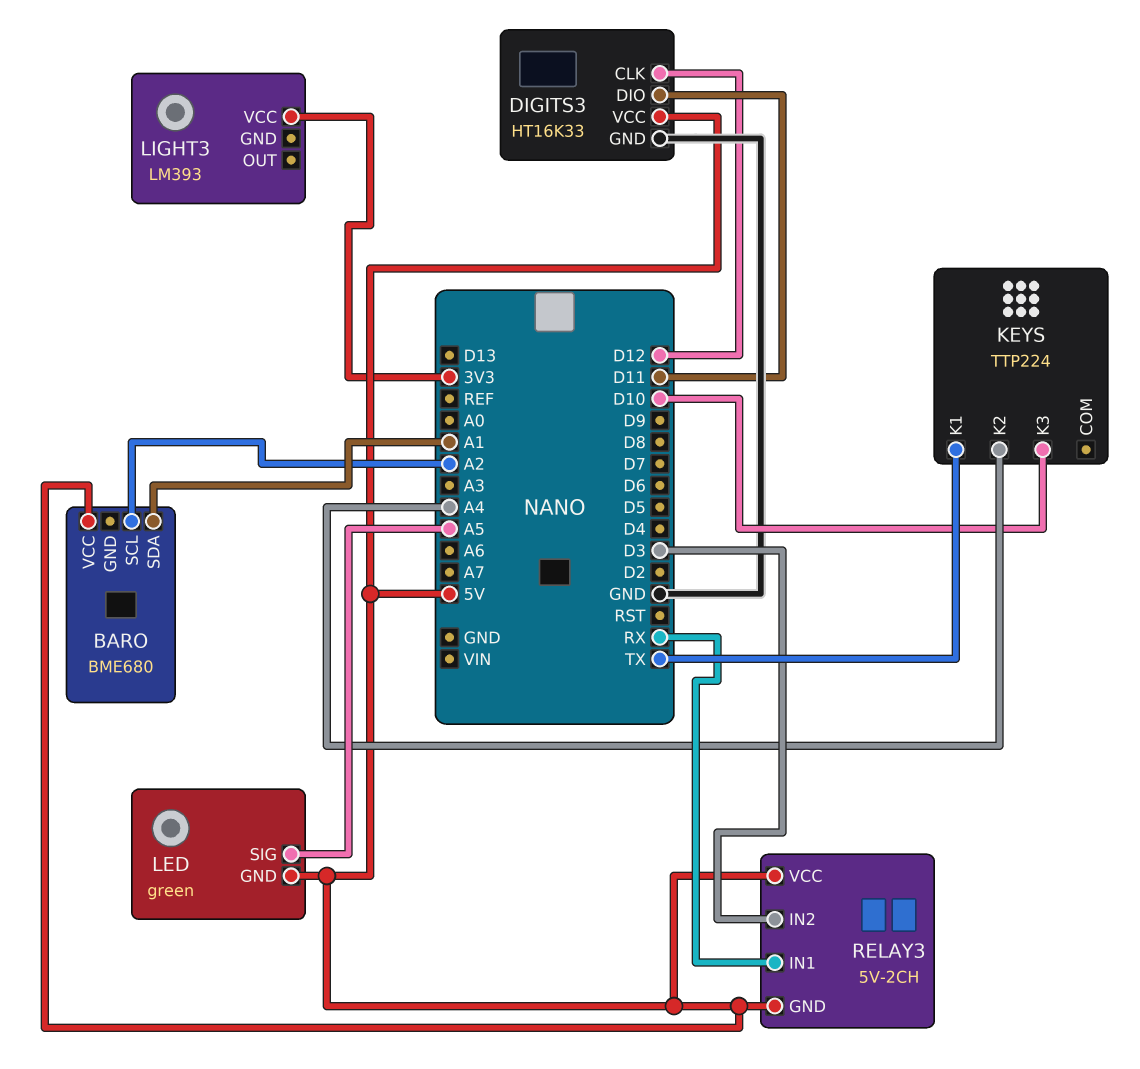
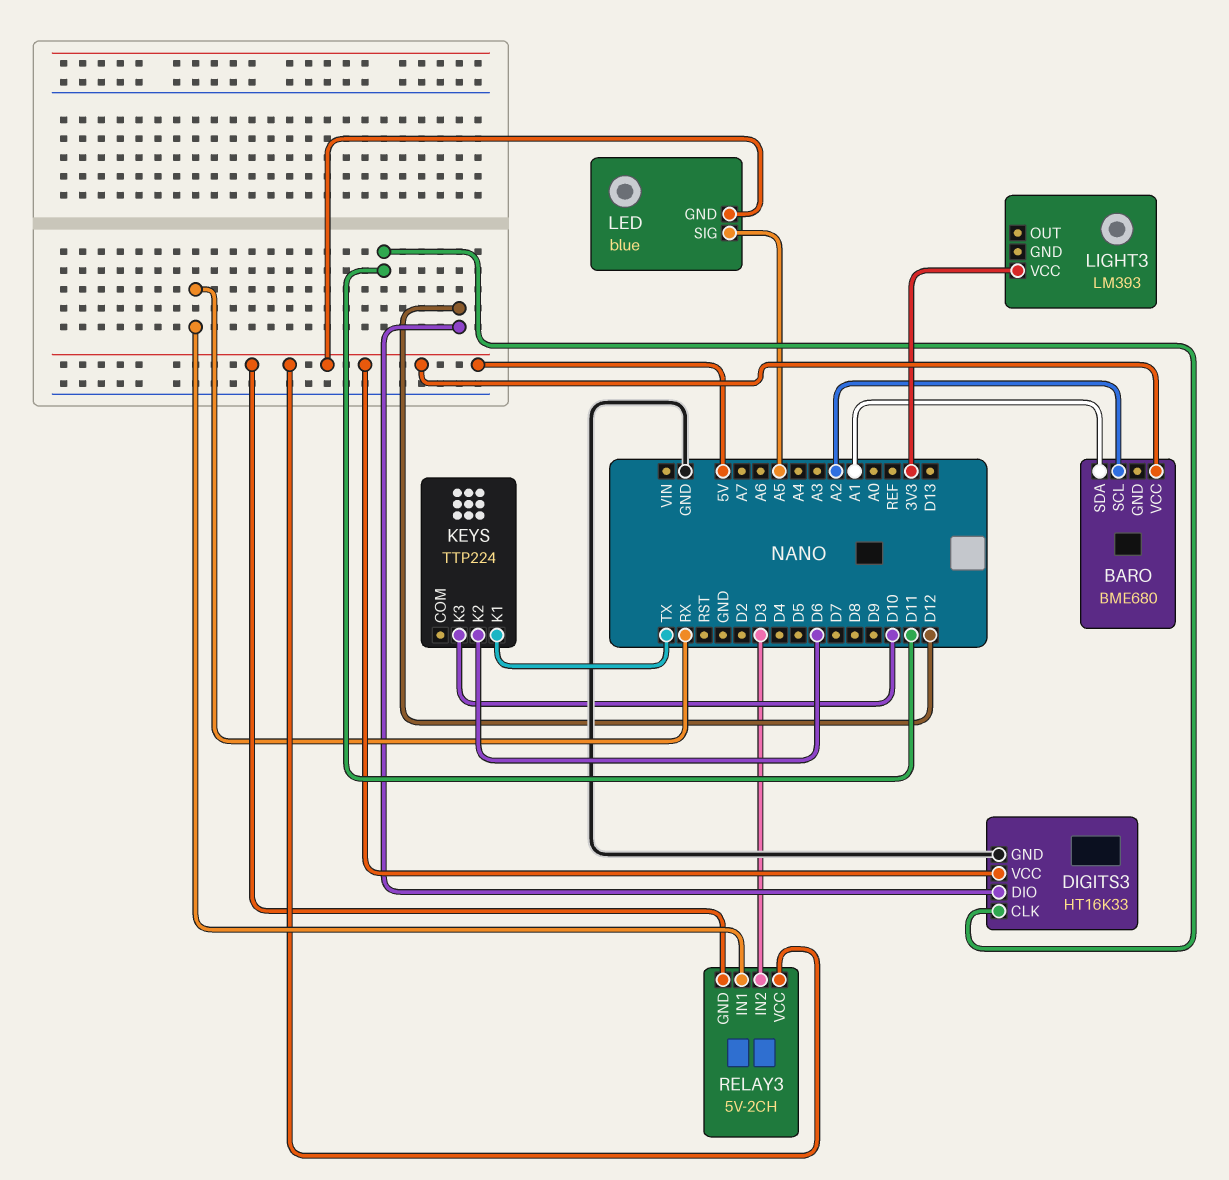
DIGITS3 pin CLK: D12 -> D11
DIGITS3 pin DIO: D11 -> D12
KEYS pin K2: A4 -> D6
LED: green -> blue

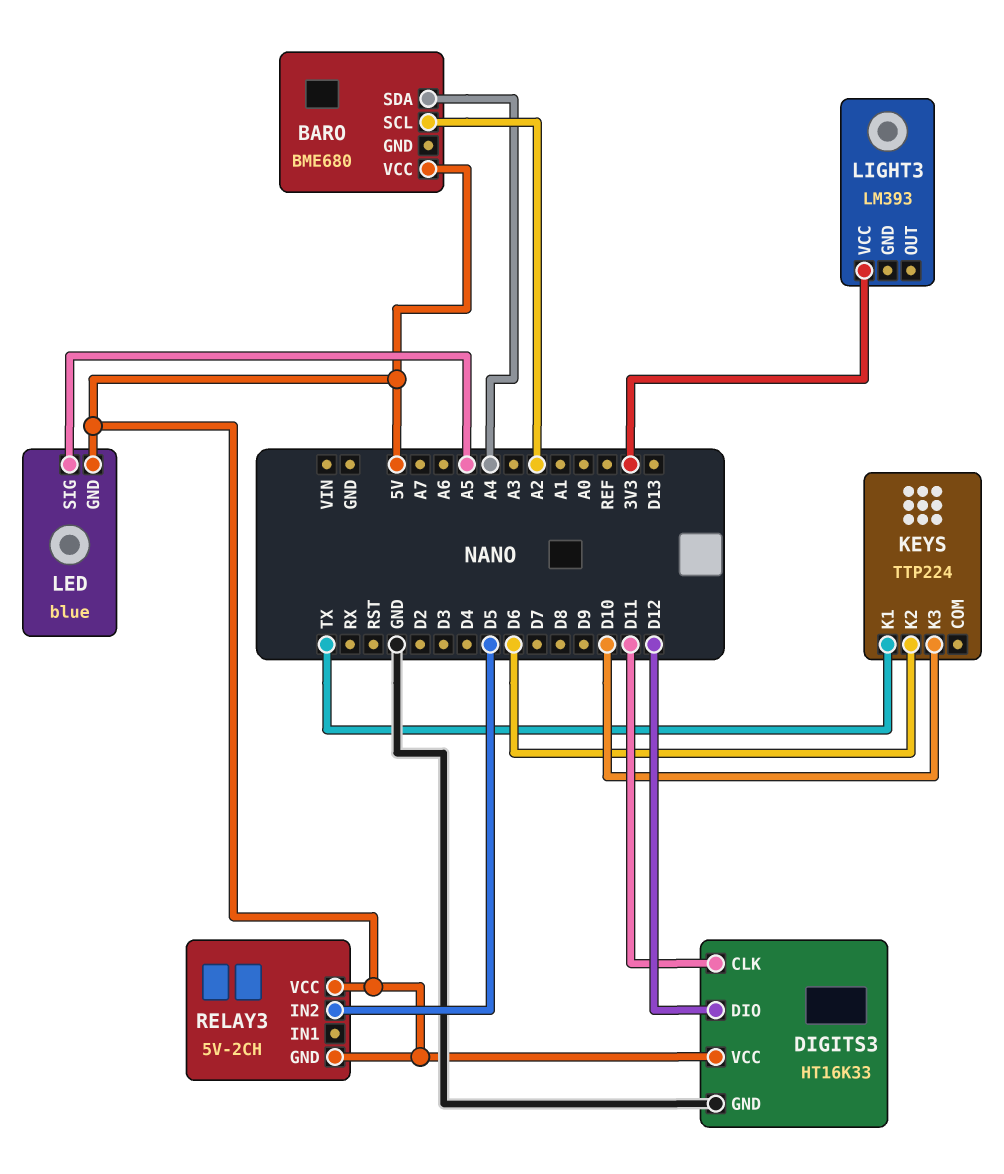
BARO pin SDA: A1 -> A4
RELAY3 pin IN1: RX -> none
RELAY3 pin IN2: D3 -> D5

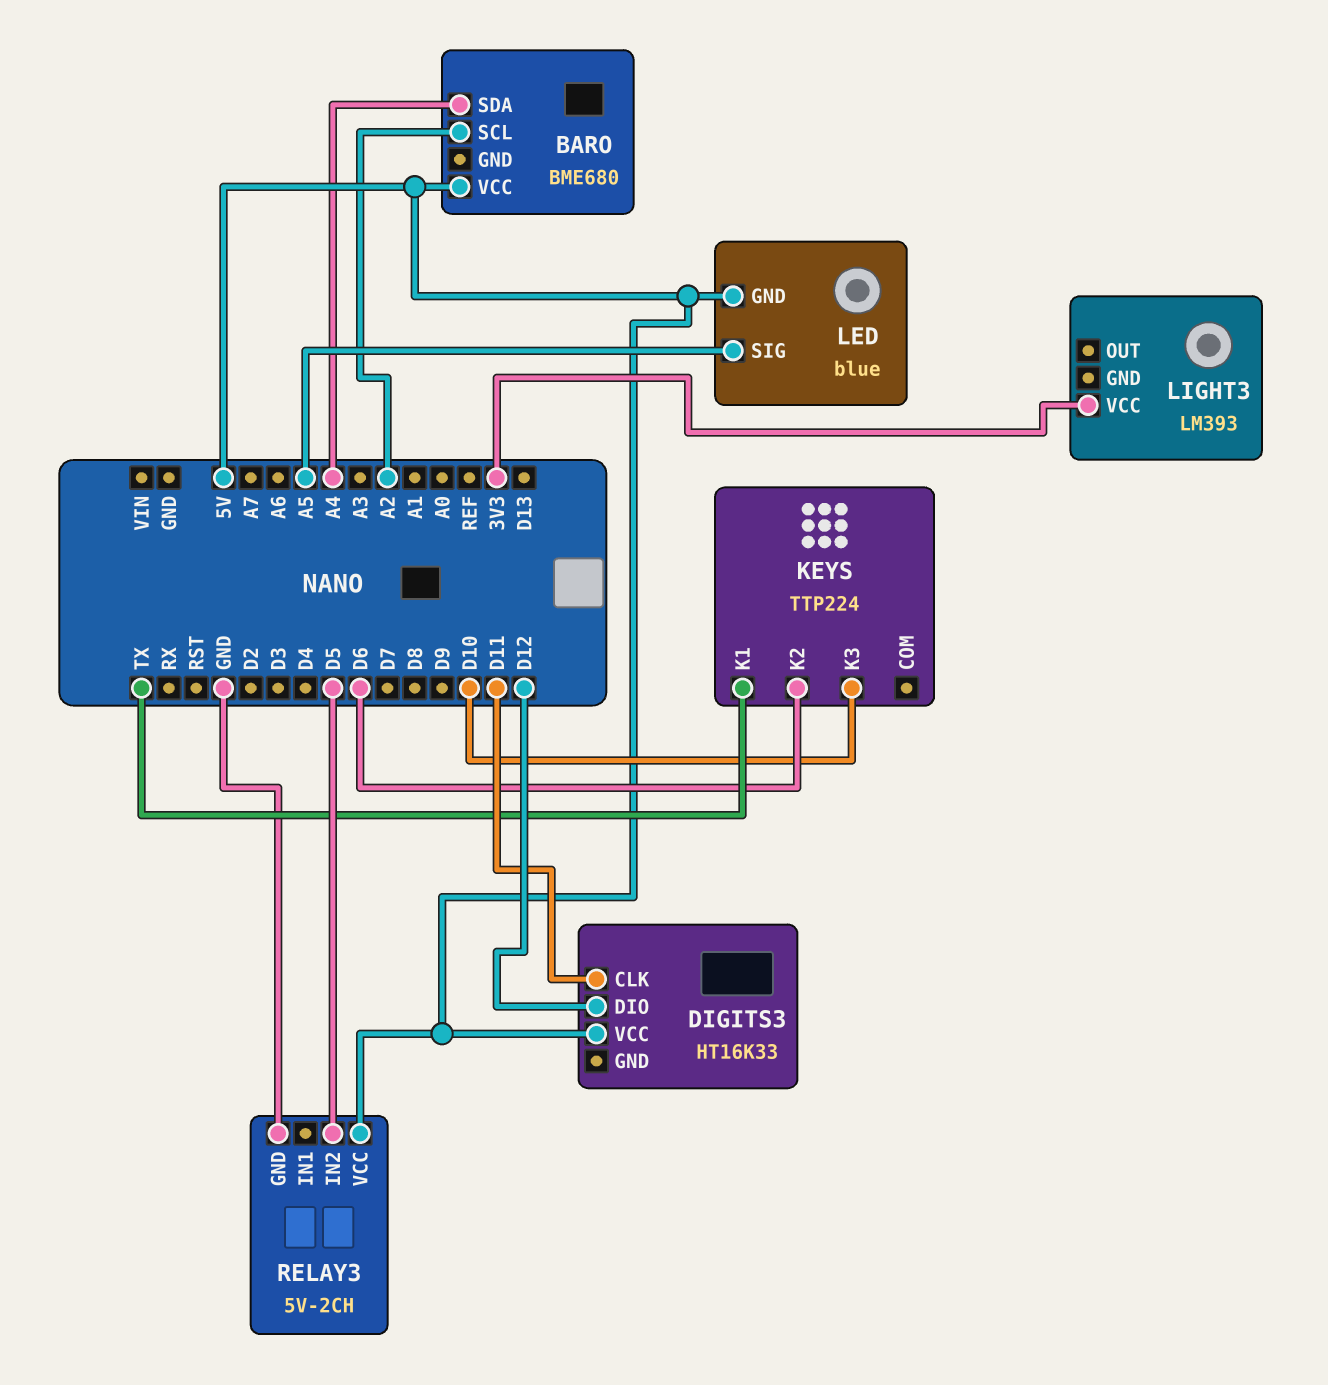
DIGITS3 pin GND: GND -> none
RELAY3 pin GND: 5V -> GND

